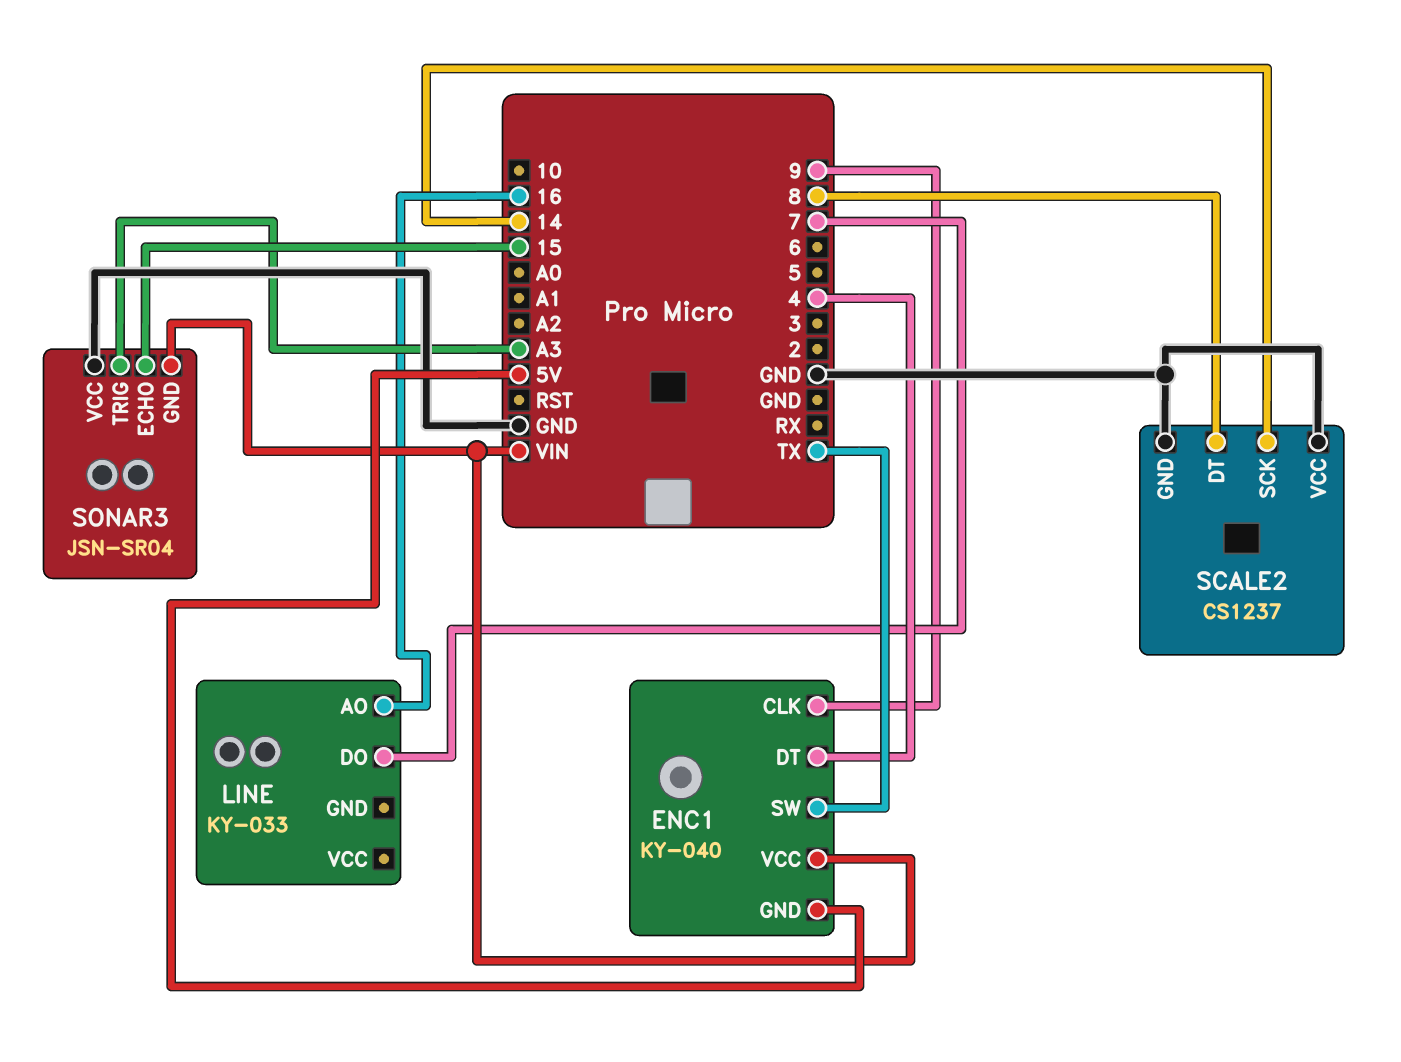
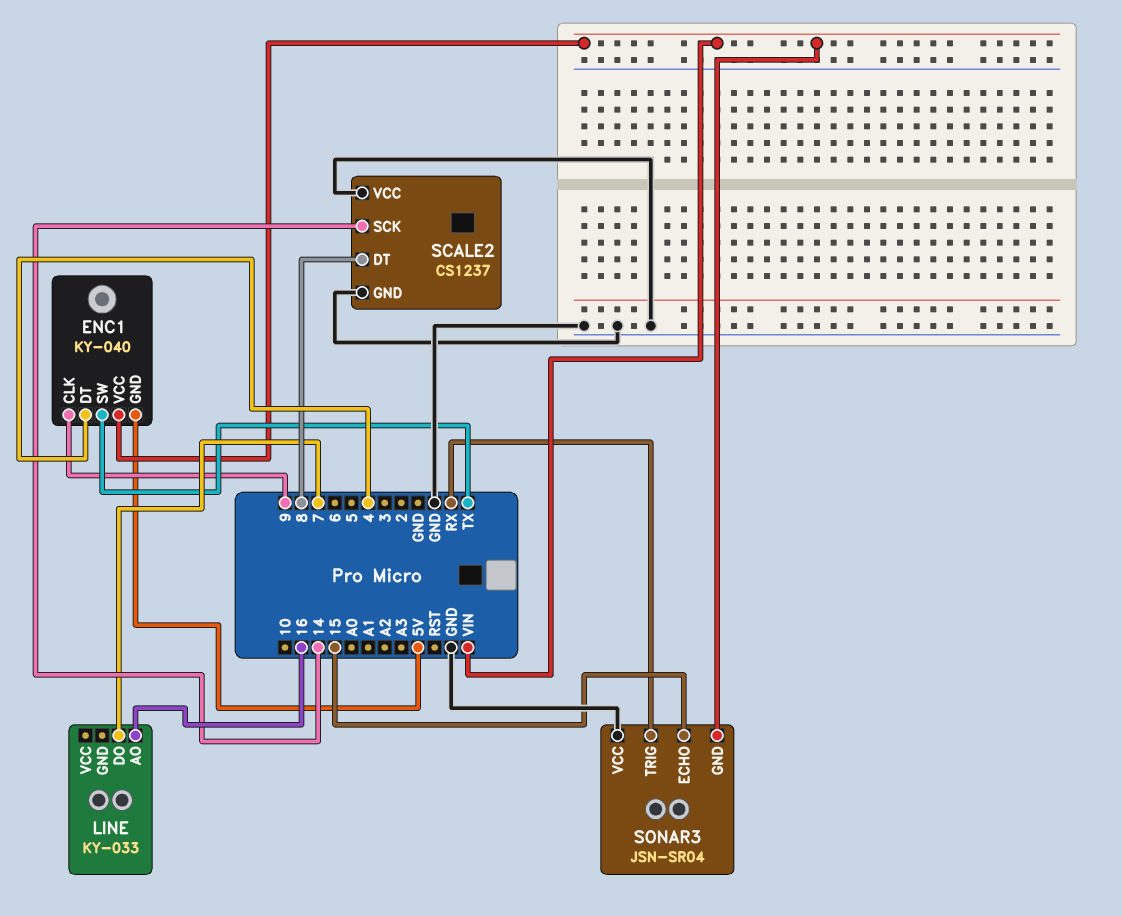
SONAR3 pin TRIG: A3 -> RX

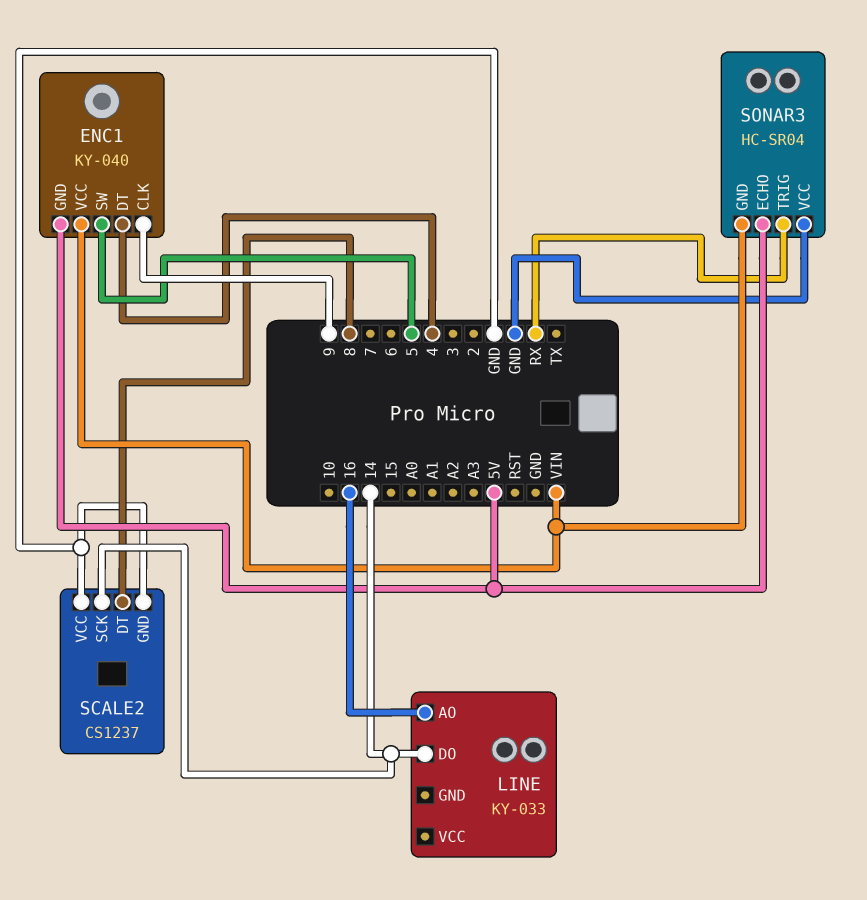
ENC1 pin SW: TX -> 5
LINE pin DO: 7 -> 14
SONAR3: JSN-SR04 -> HC-SR04
SONAR3 pin ECHO: 15 -> 5V

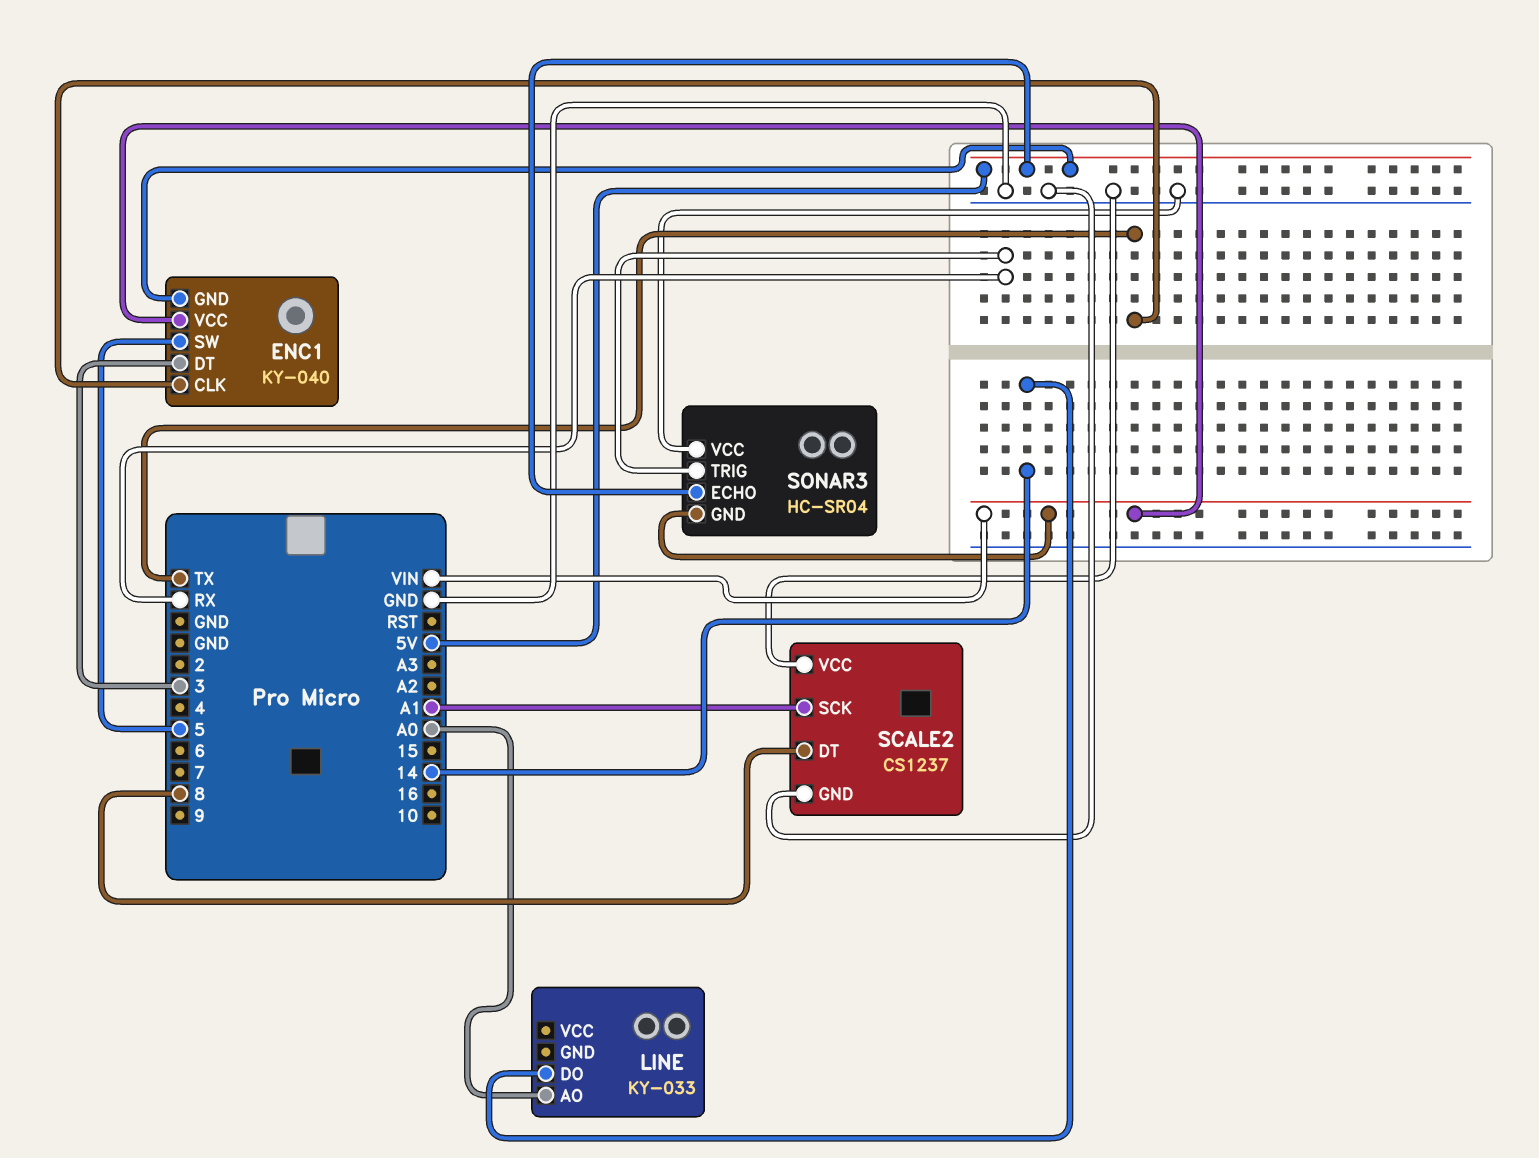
ENC1 pin CLK: 9 -> TX
ENC1 pin DT: 4 -> 3
LINE pin AO: 16 -> A0
SCALE2 pin SCK: 14 -> A1

